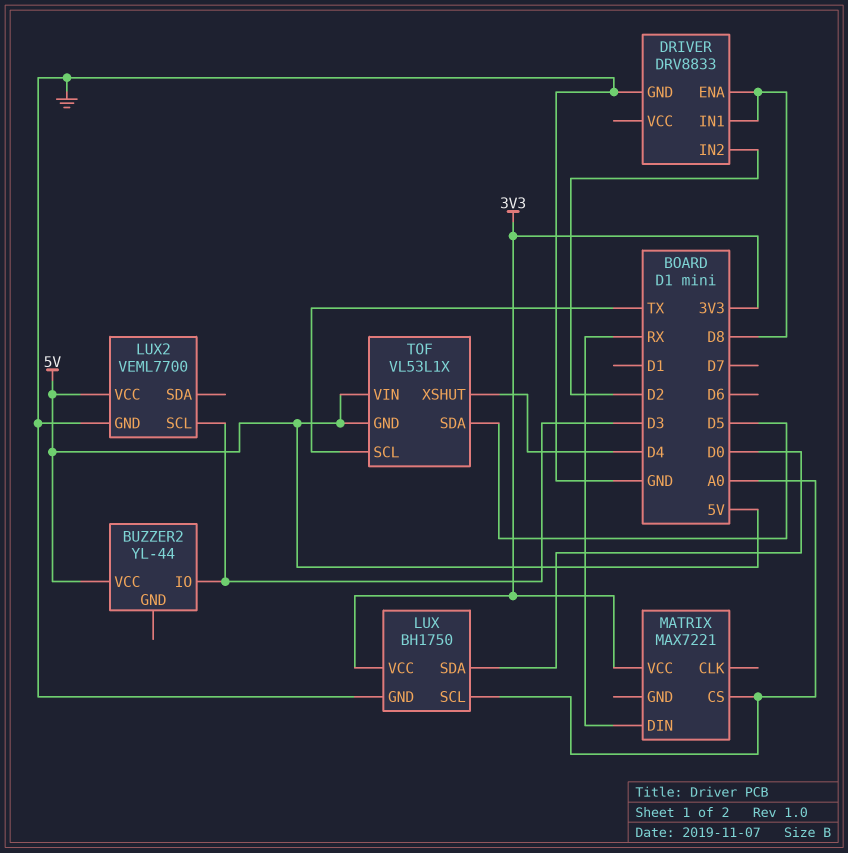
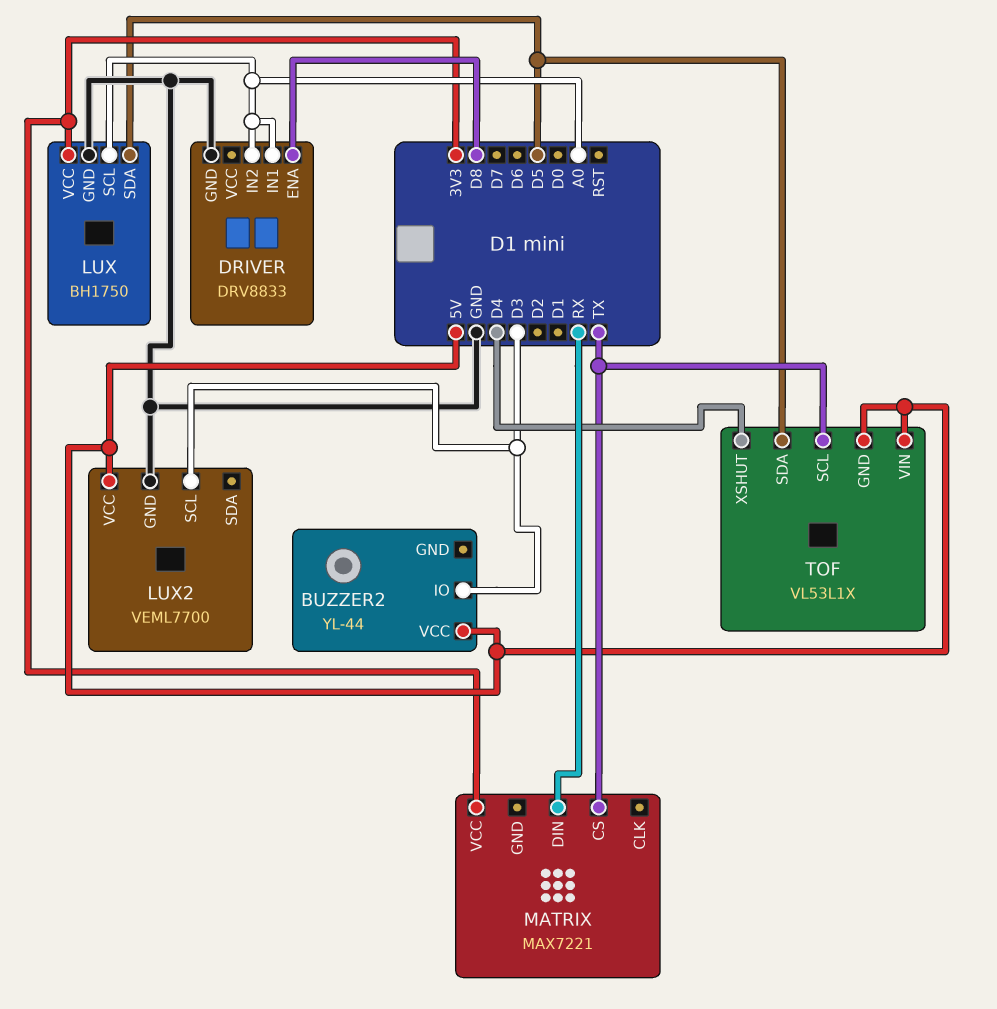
DRIVER pin IN1: D8 -> A0
DRIVER pin IN2: D2 -> A0
LUX pin SDA: D0 -> D5
MATRIX pin CS: A0 -> TX

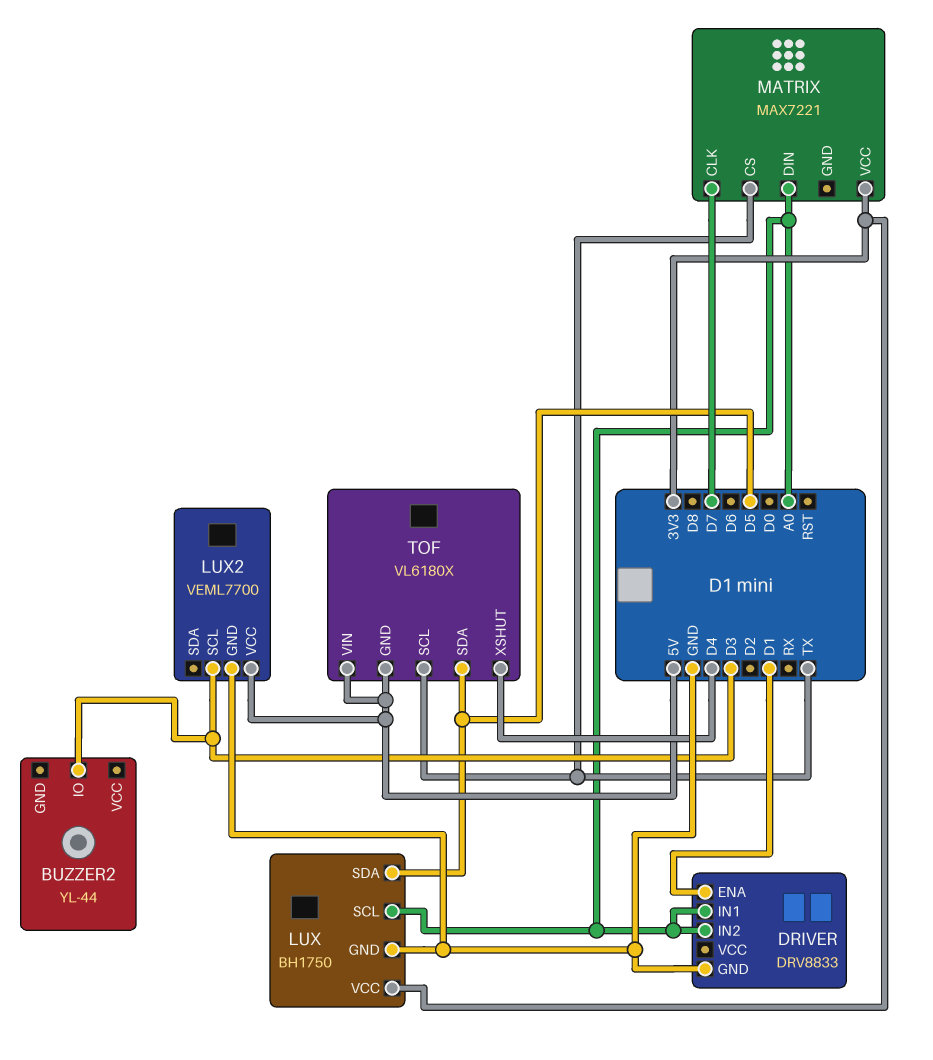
BUZZER2 pin VCC: 5V -> none
DRIVER pin ENA: D8 -> D1
MATRIX pin CLK: none -> D7
MATRIX pin DIN: RX -> A0
TOF: VL53L1X -> VL6180X

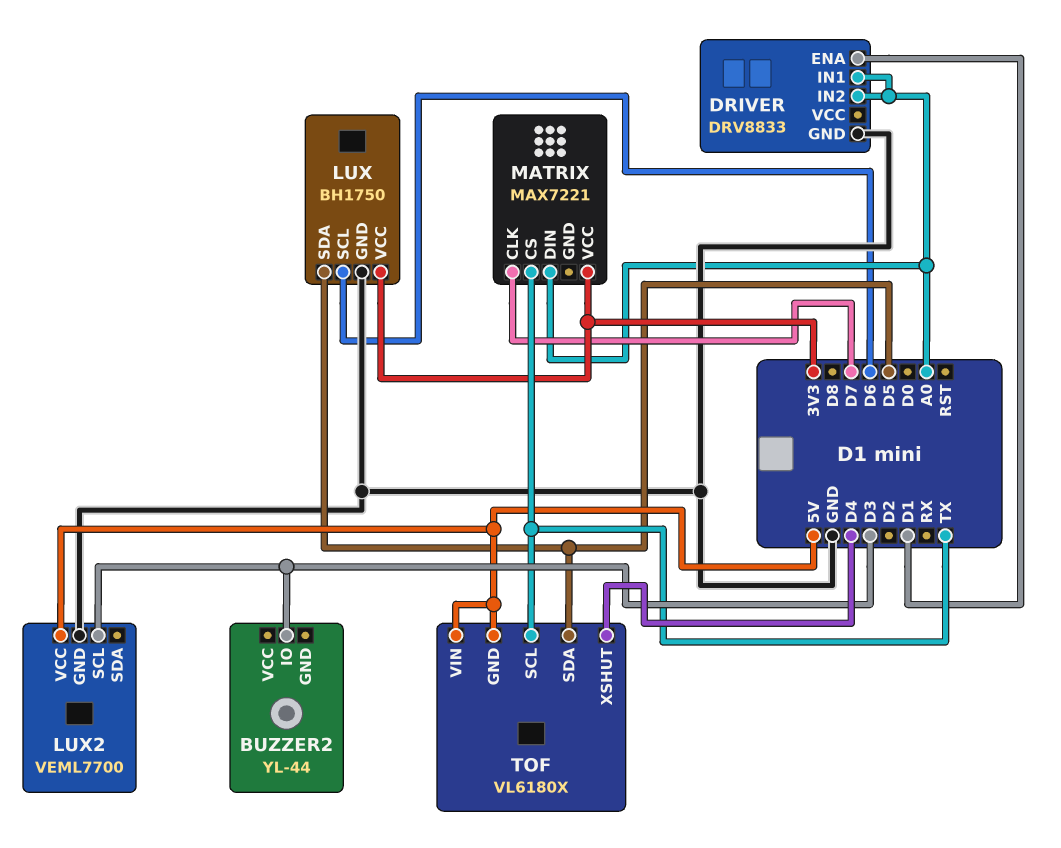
LUX pin SCL: A0 -> D6

